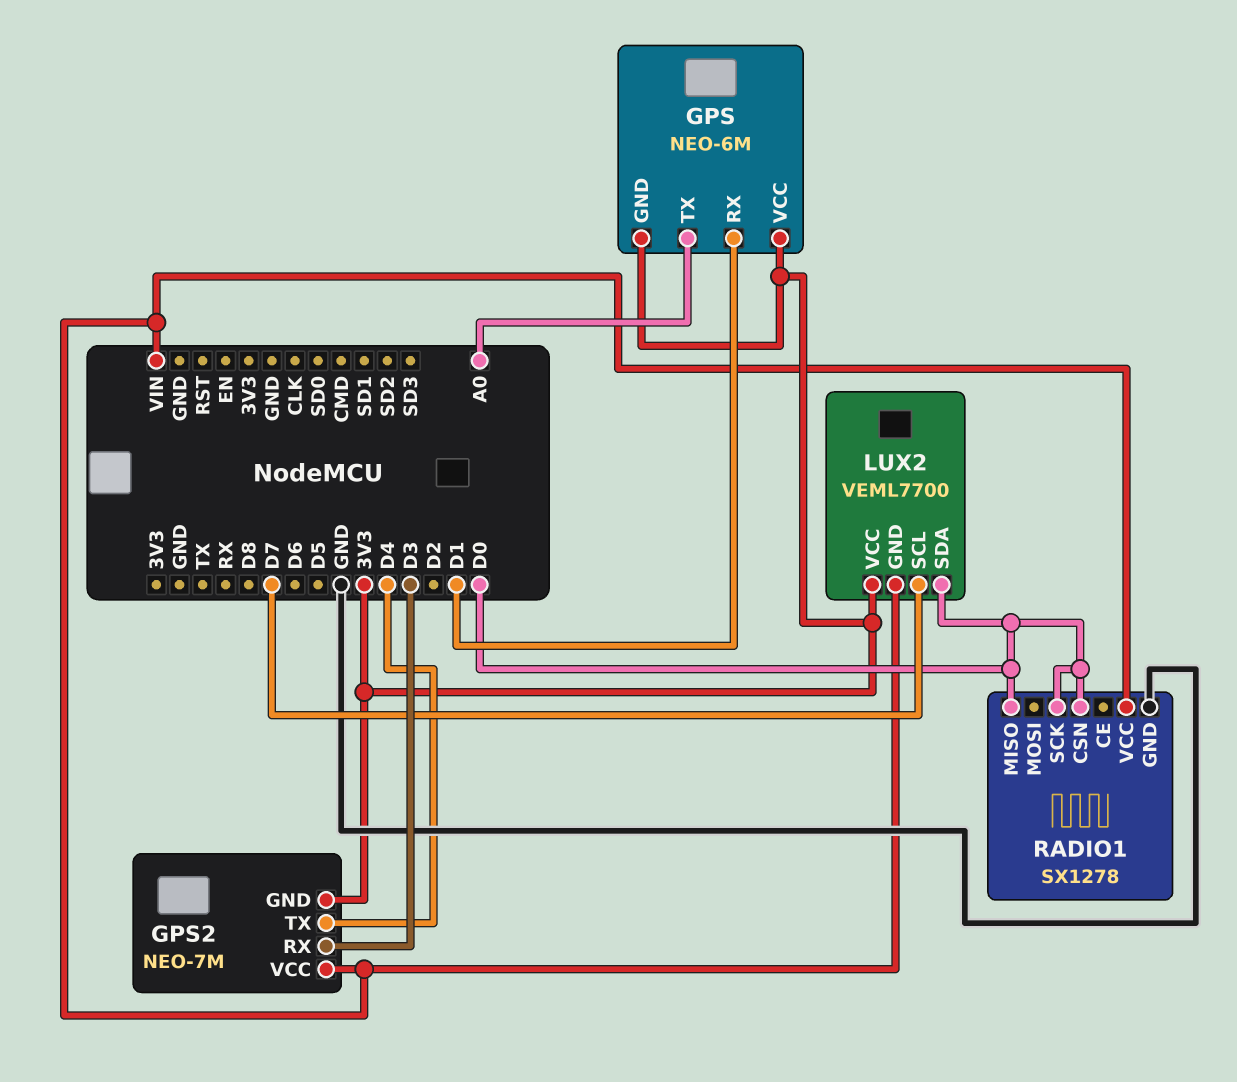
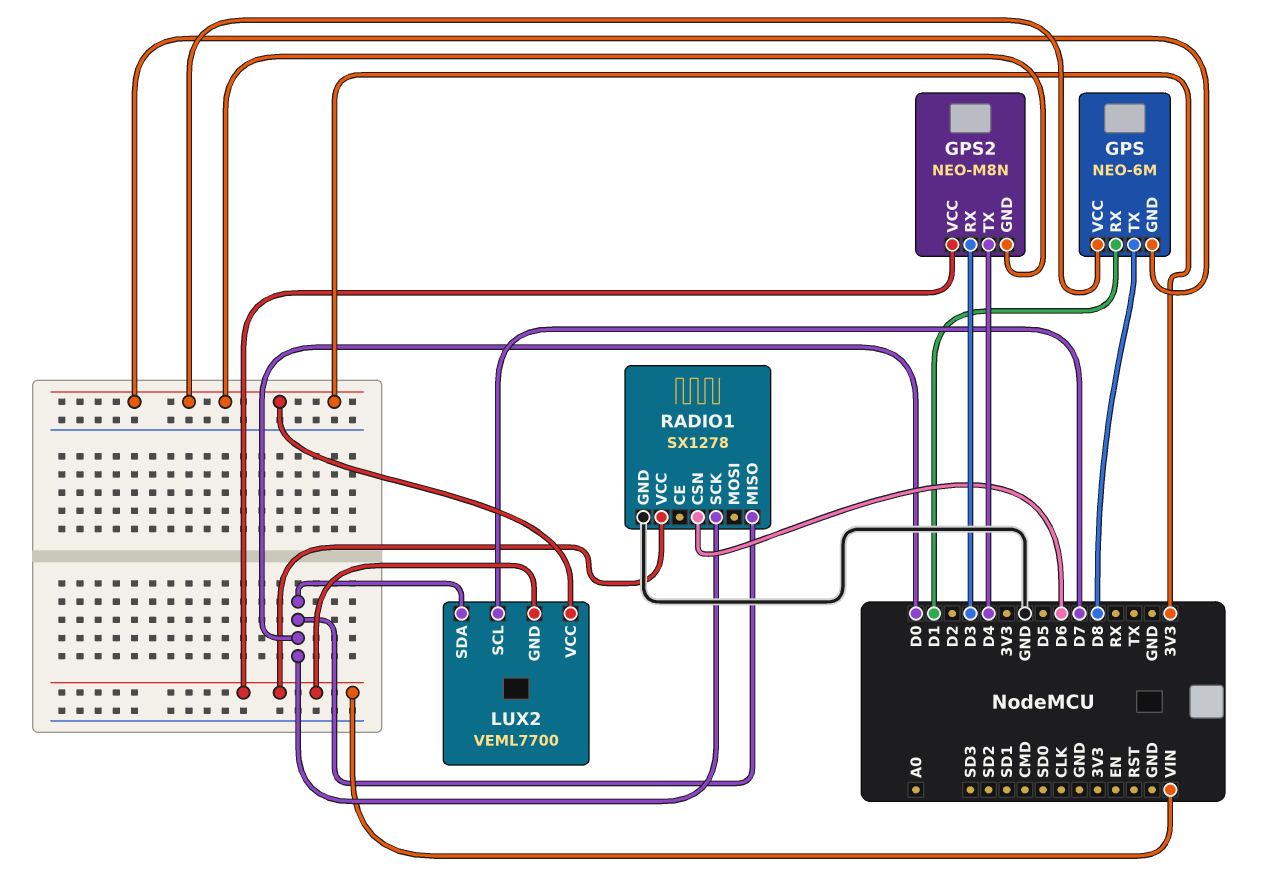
GPS pin TX: A0 -> D8
GPS2: NEO-7M -> NEO-M8N
RADIO1 pin CSN: D0 -> D6

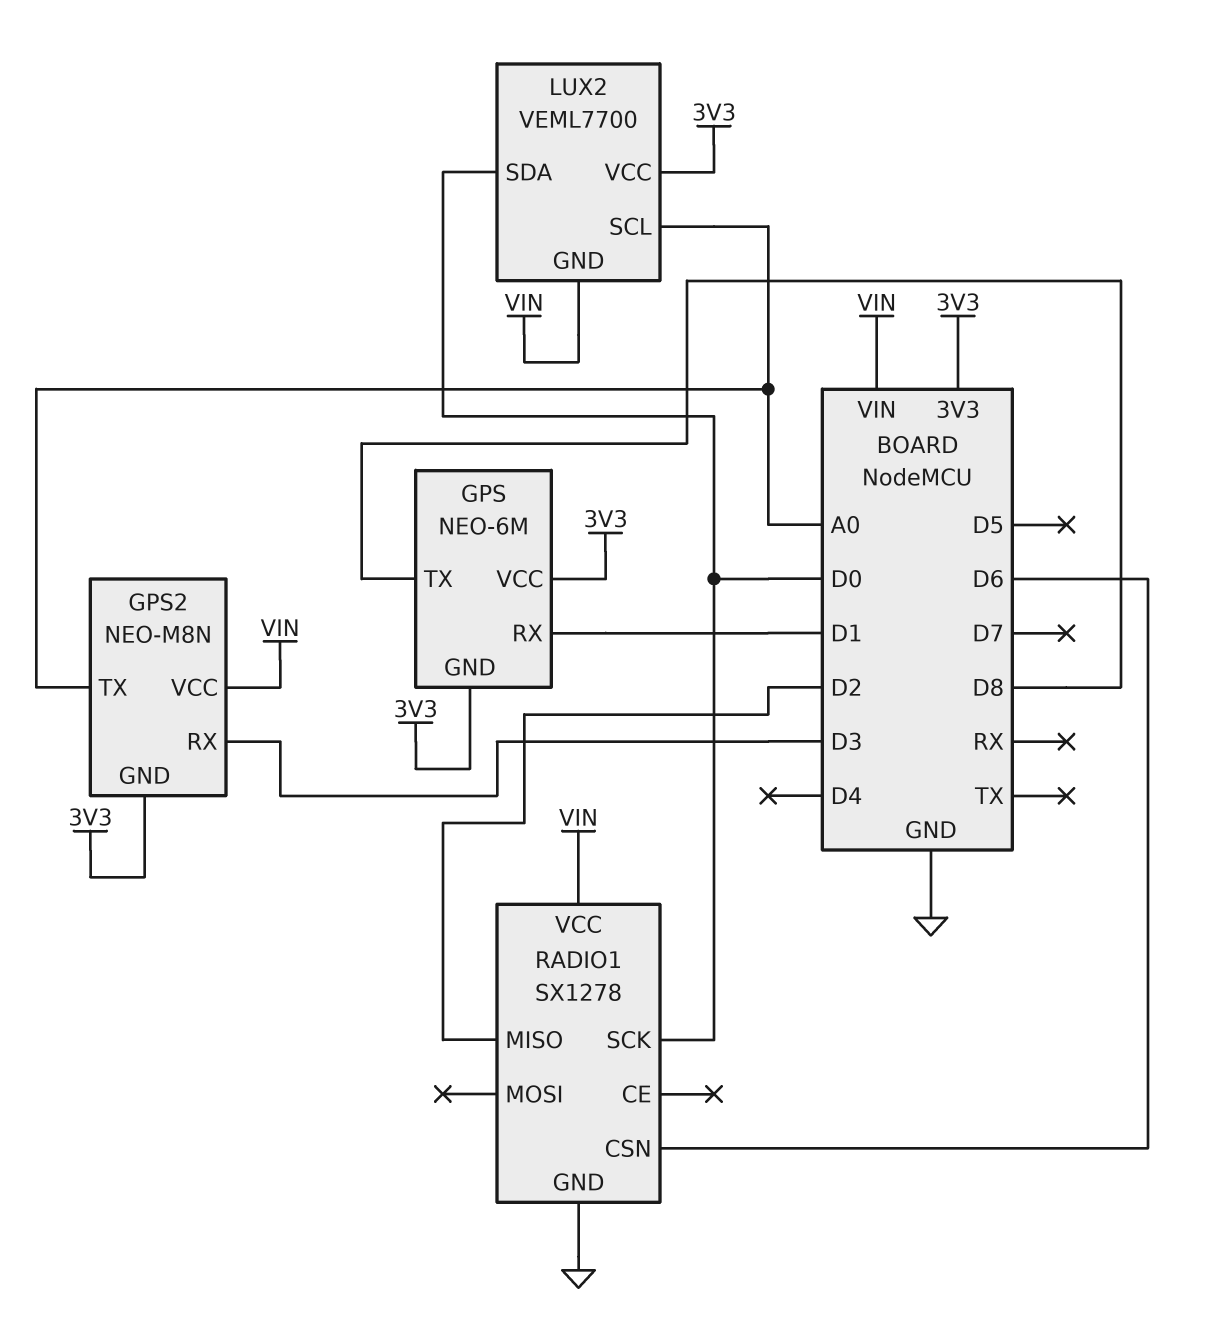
GPS2 pin TX: D4 -> A0
LUX2 pin SCL: D7 -> A0
RADIO1 pin MISO: D0 -> D2

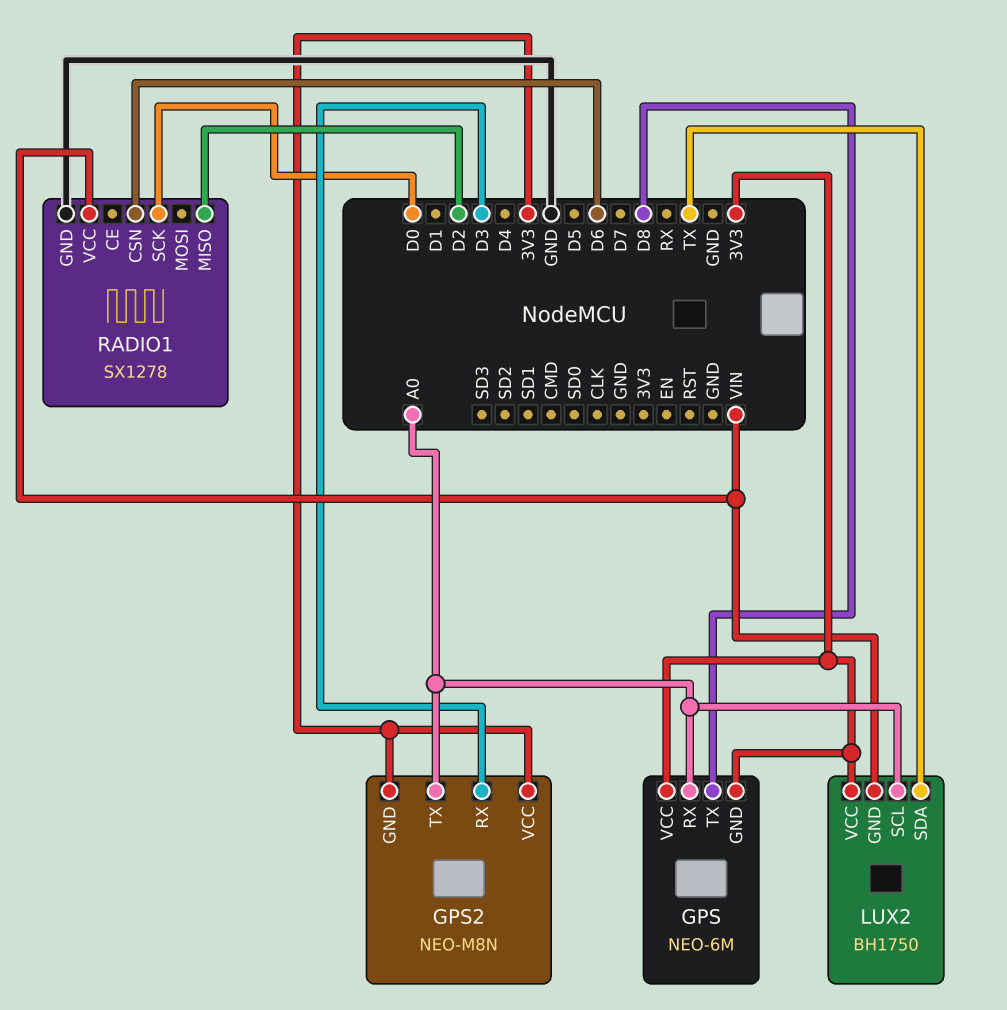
GPS pin RX: D1 -> A0
GPS2 pin VCC: VIN -> 3V3
LUX2: VEML7700 -> BH1750
LUX2 pin SDA: D0 -> TX

